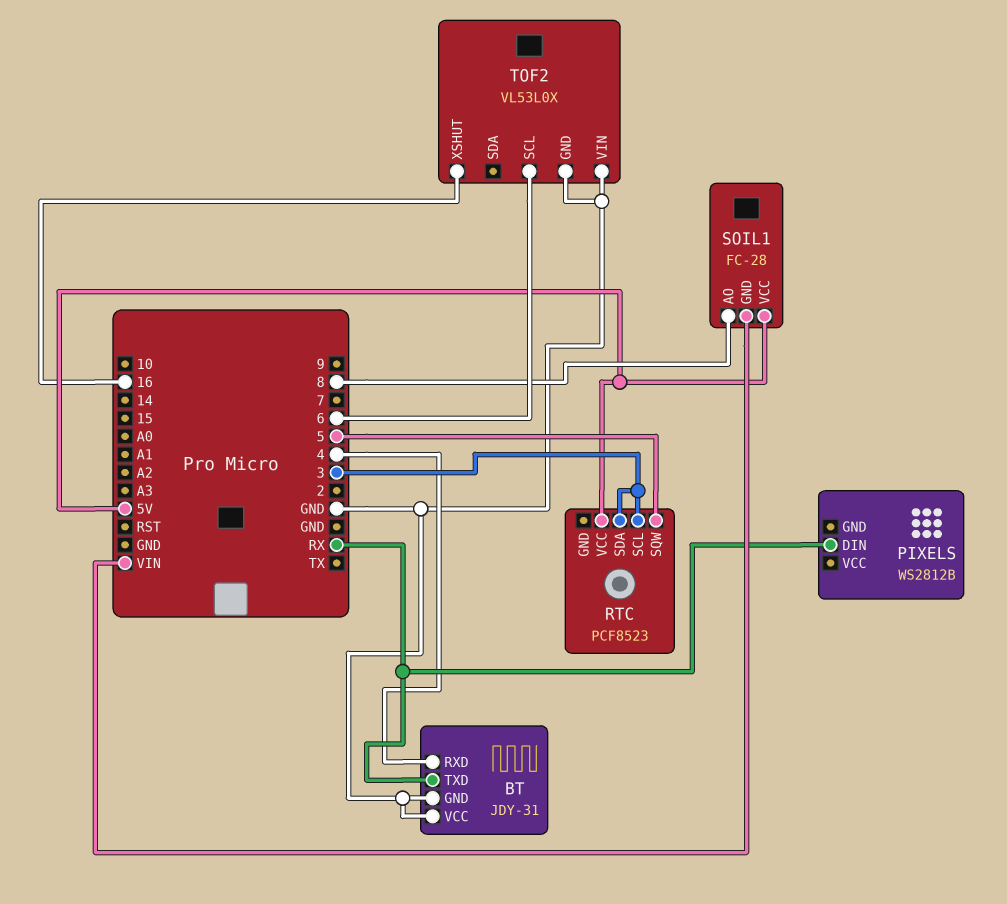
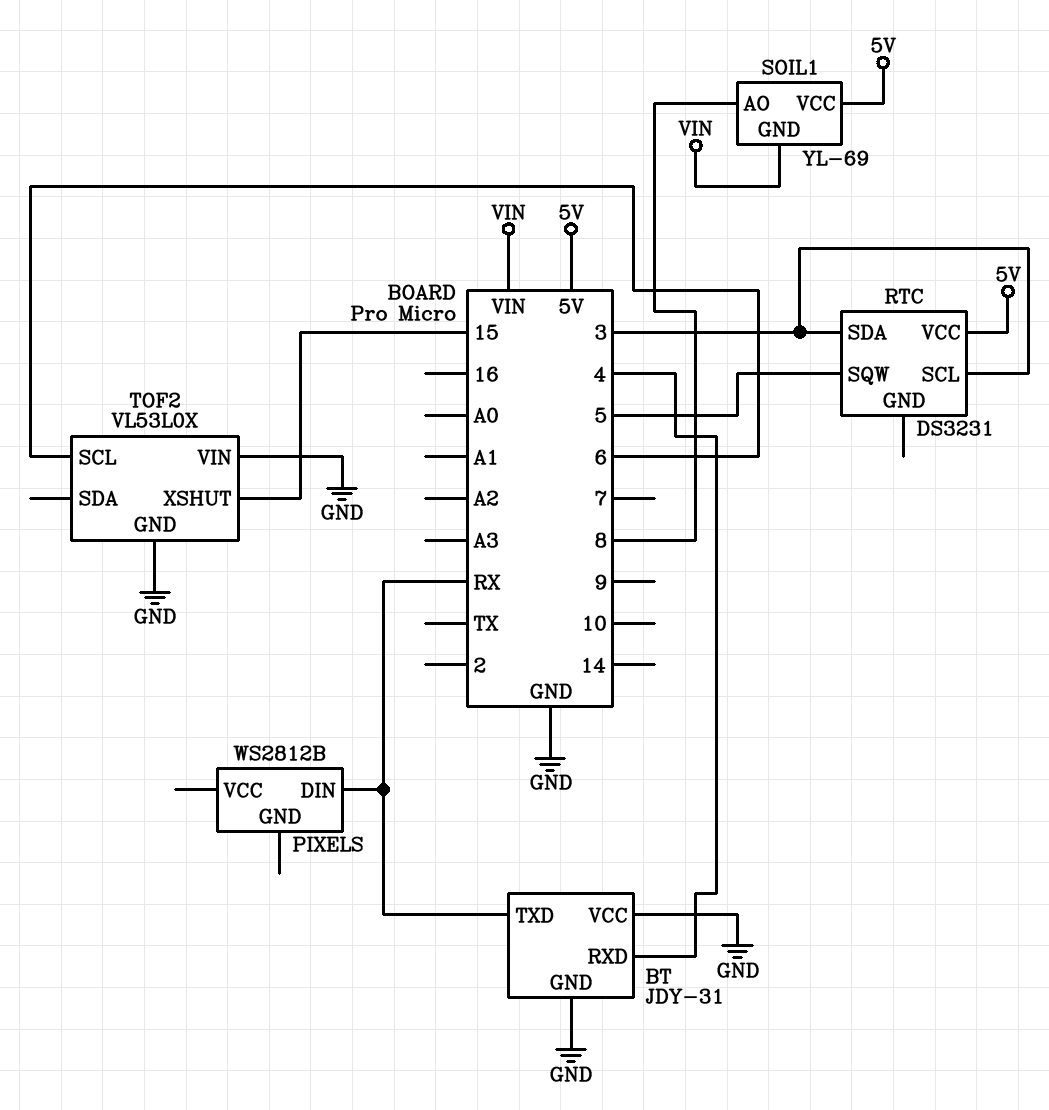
RTC: PCF8523 -> DS3231
SOIL1: FC-28 -> YL-69
TOF2 pin XSHUT: 16 -> 15

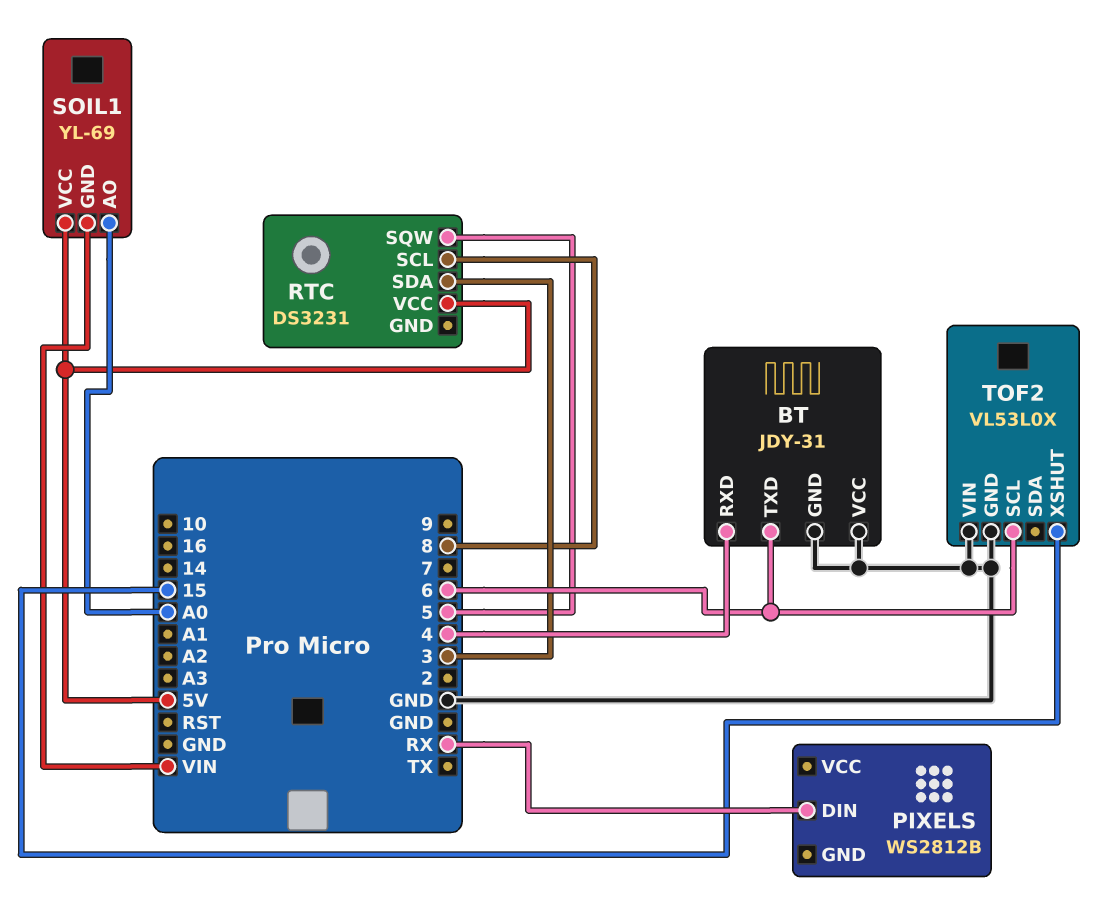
BT pin TXD: RX -> 6
RTC pin SCL: 3 -> 8
SOIL1 pin AO: 8 -> A0

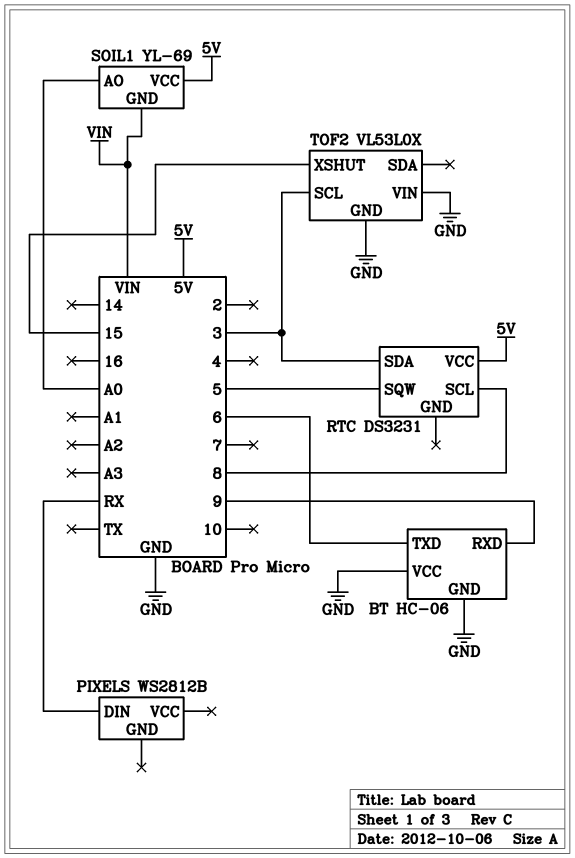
BT: JDY-31 -> HC-06
BT pin RXD: 4 -> 9
TOF2 pin SCL: 6 -> 3

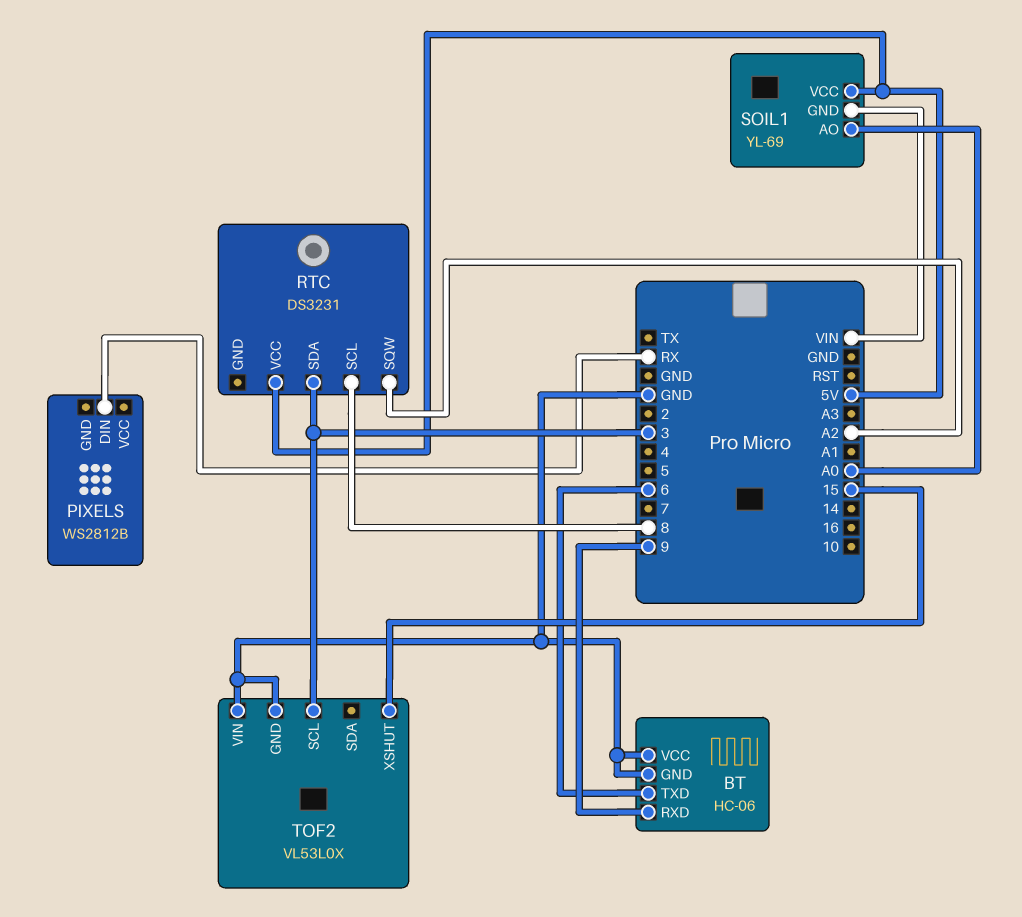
RTC pin SQW: 5 -> A2

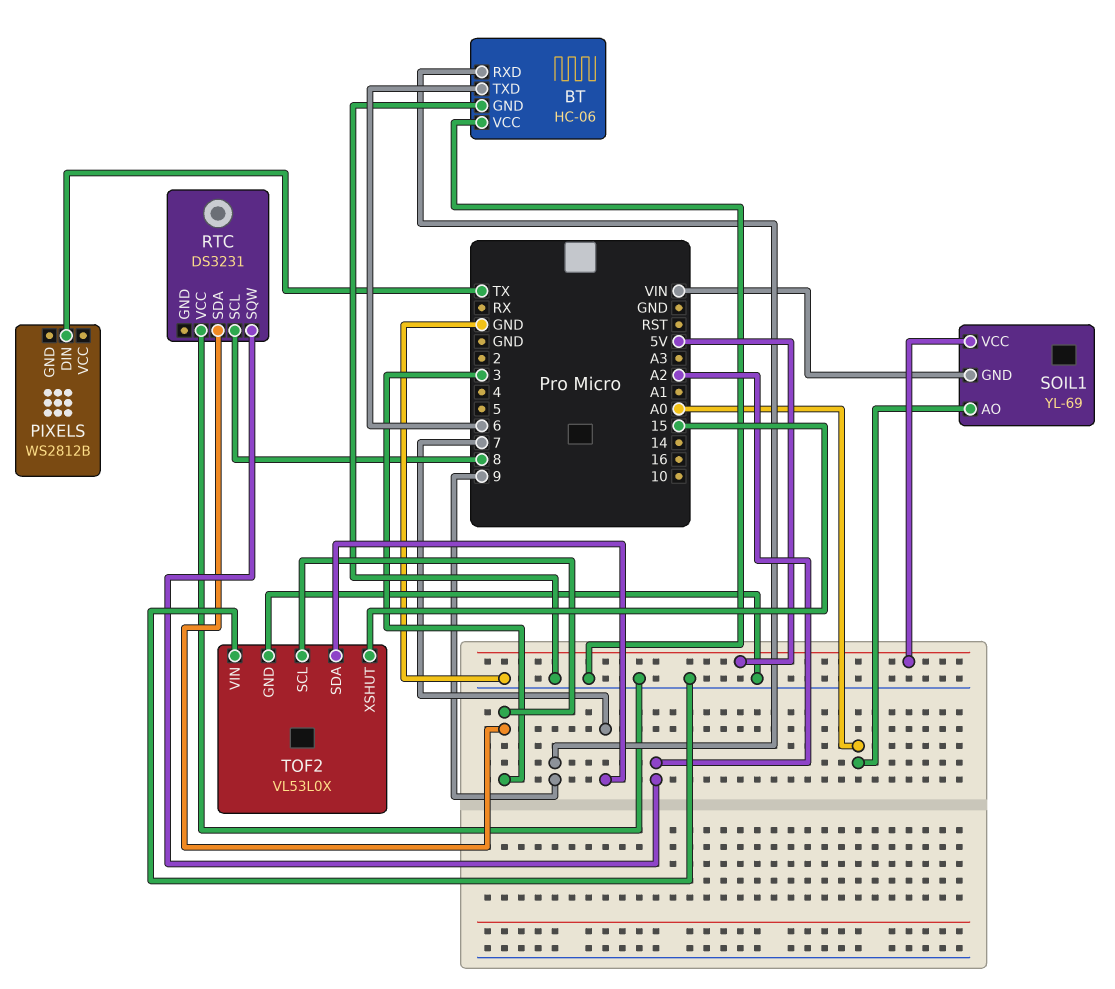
PIXELS pin DIN: RX -> TX
RTC pin VCC: 5V -> GND
TOF2 pin SDA: none -> 7

